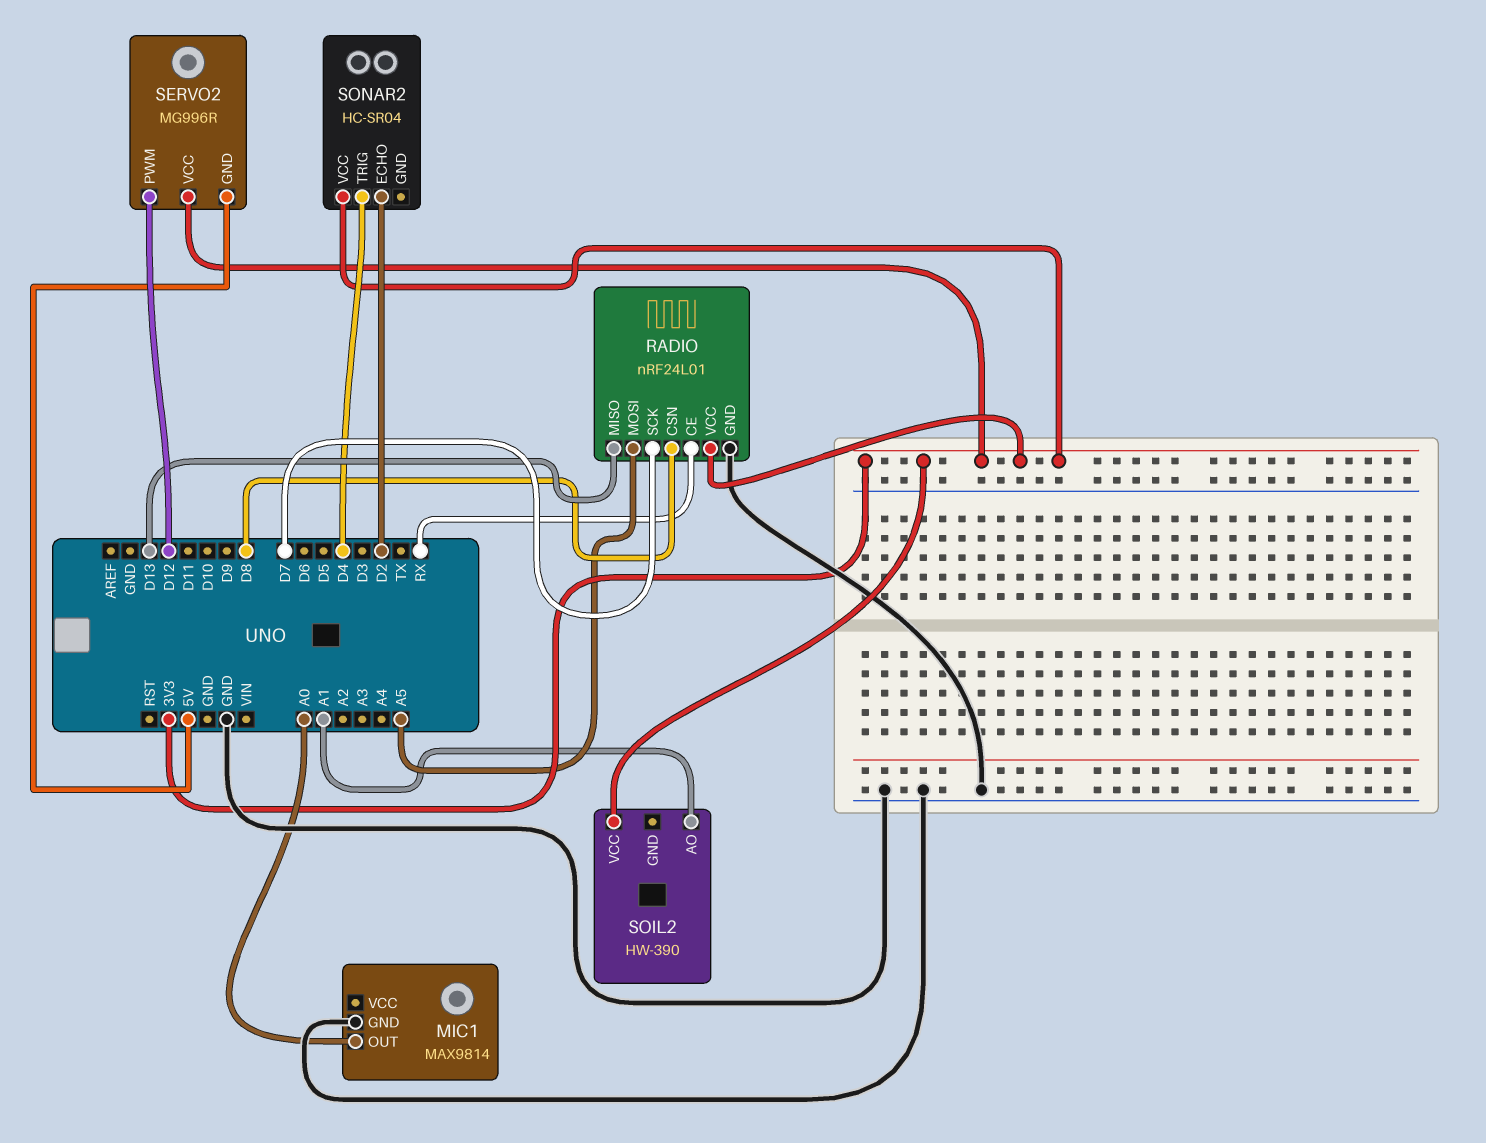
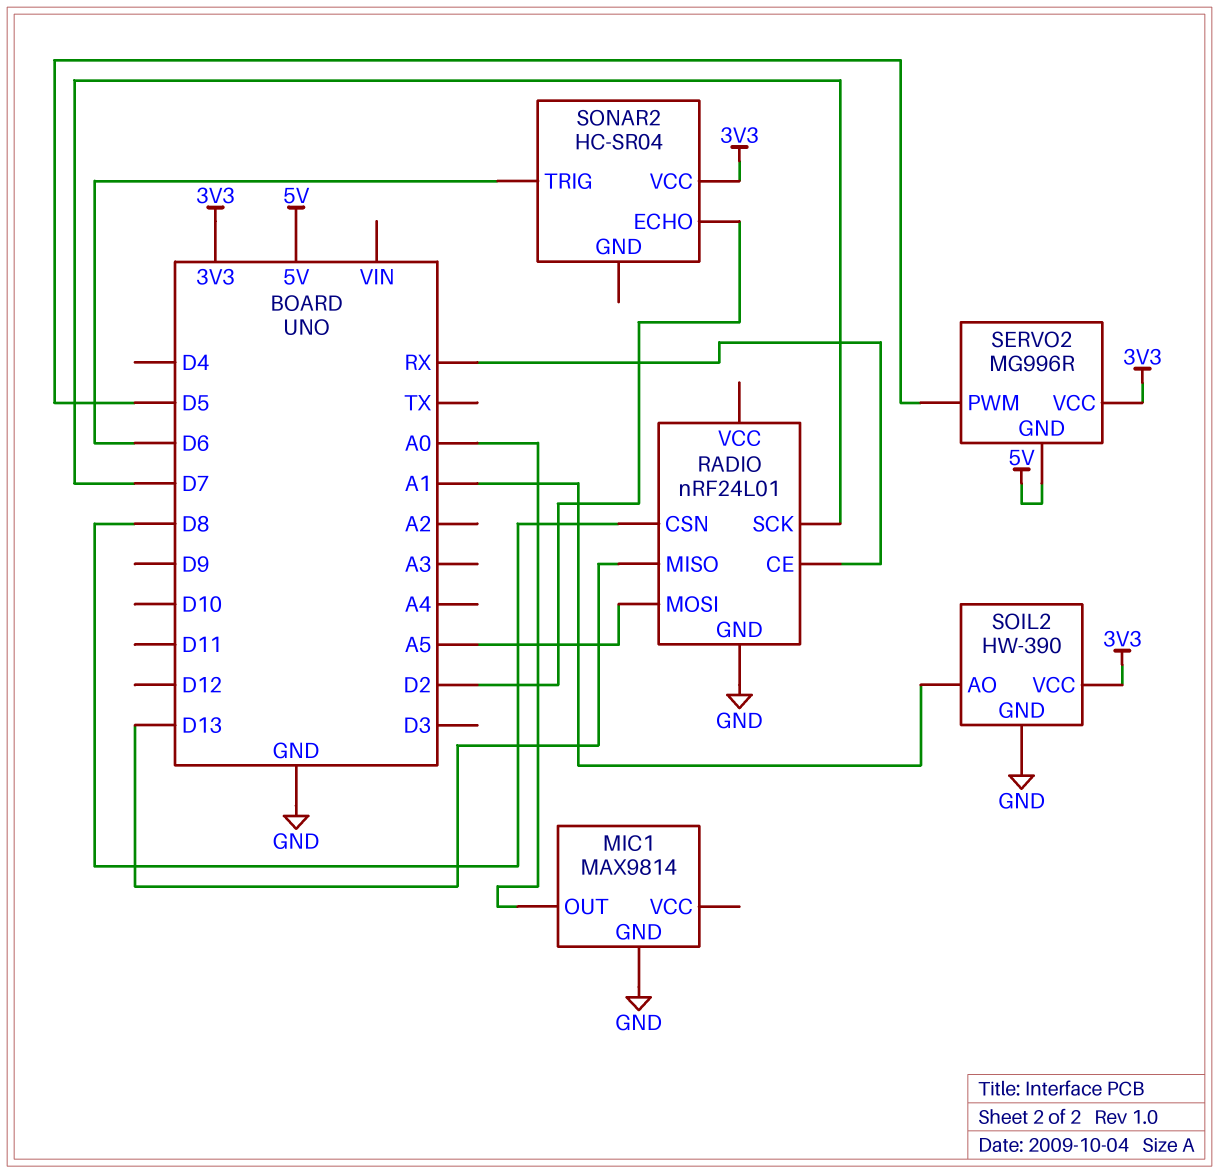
RADIO pin VCC: 3V3 -> none
SERVO2 pin PWM: D12 -> D5
SOIL2 pin GND: none -> GND
SONAR2 pin TRIG: D4 -> D6

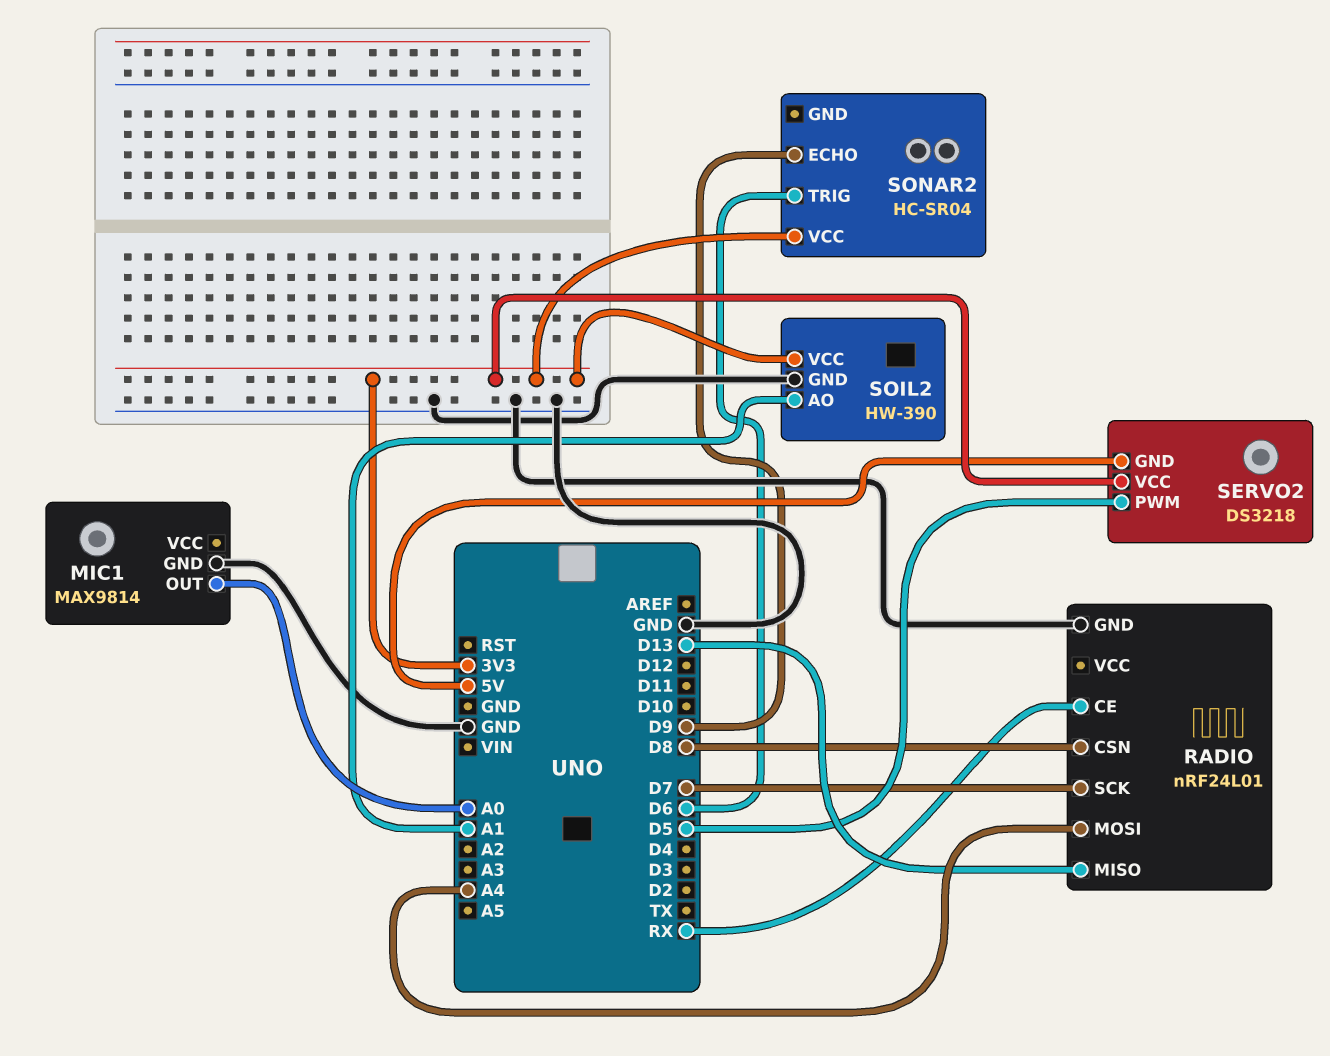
RADIO pin MOSI: A5 -> A4
SERVO2: MG996R -> DS3218
SONAR2 pin ECHO: D2 -> D9

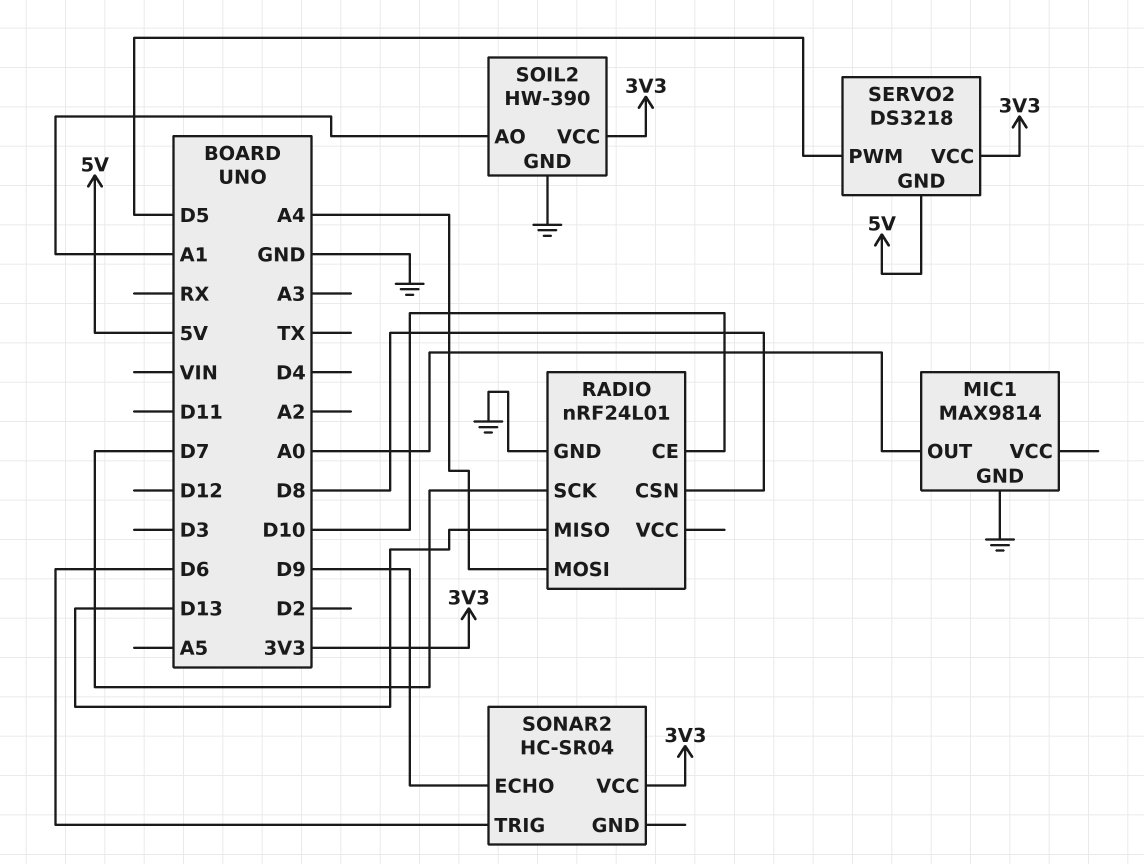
RADIO pin CE: RX -> D10

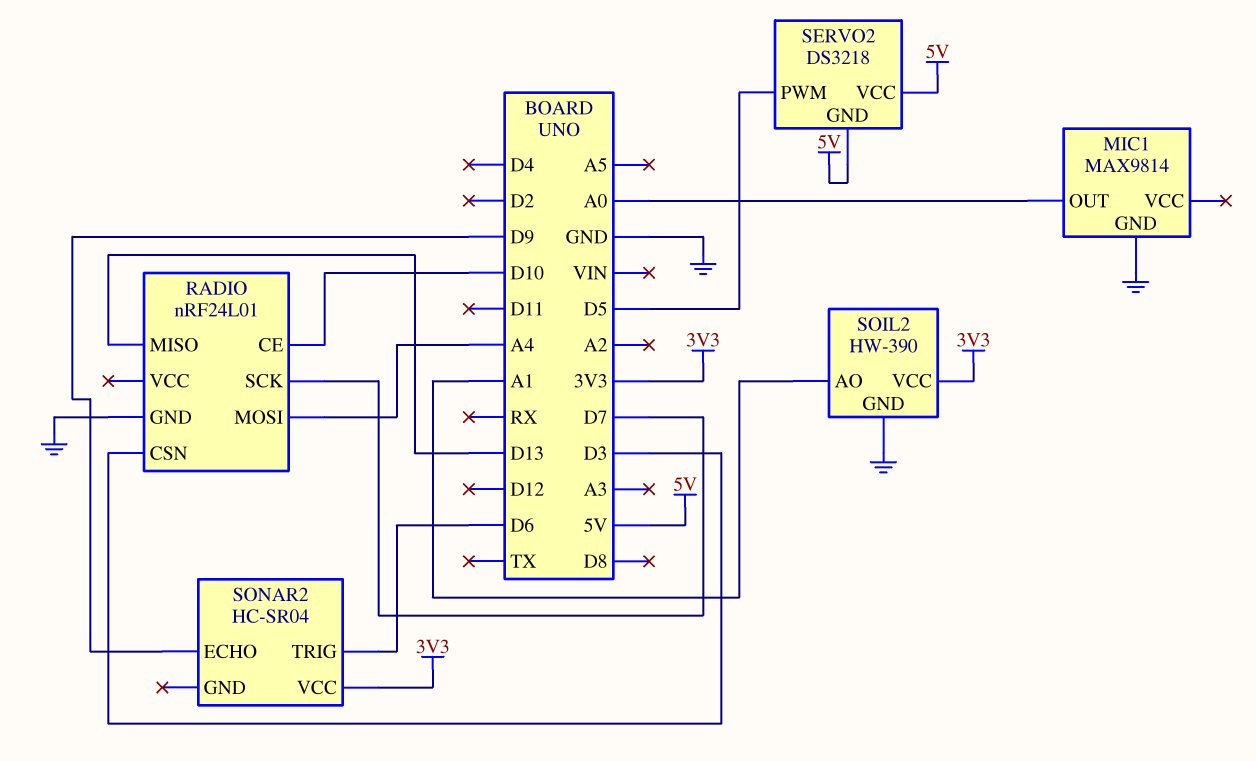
RADIO pin CSN: D8 -> D3
SERVO2 pin VCC: 3V3 -> 5V

